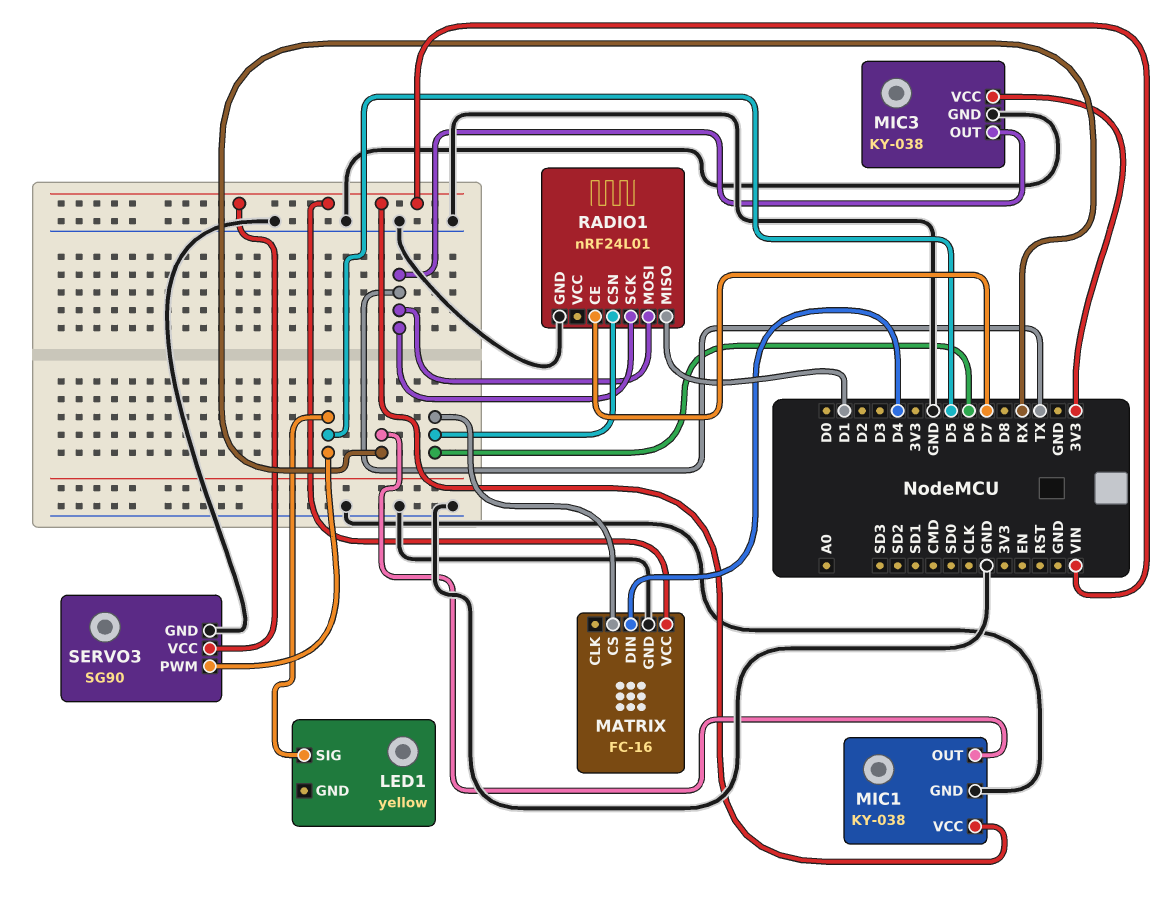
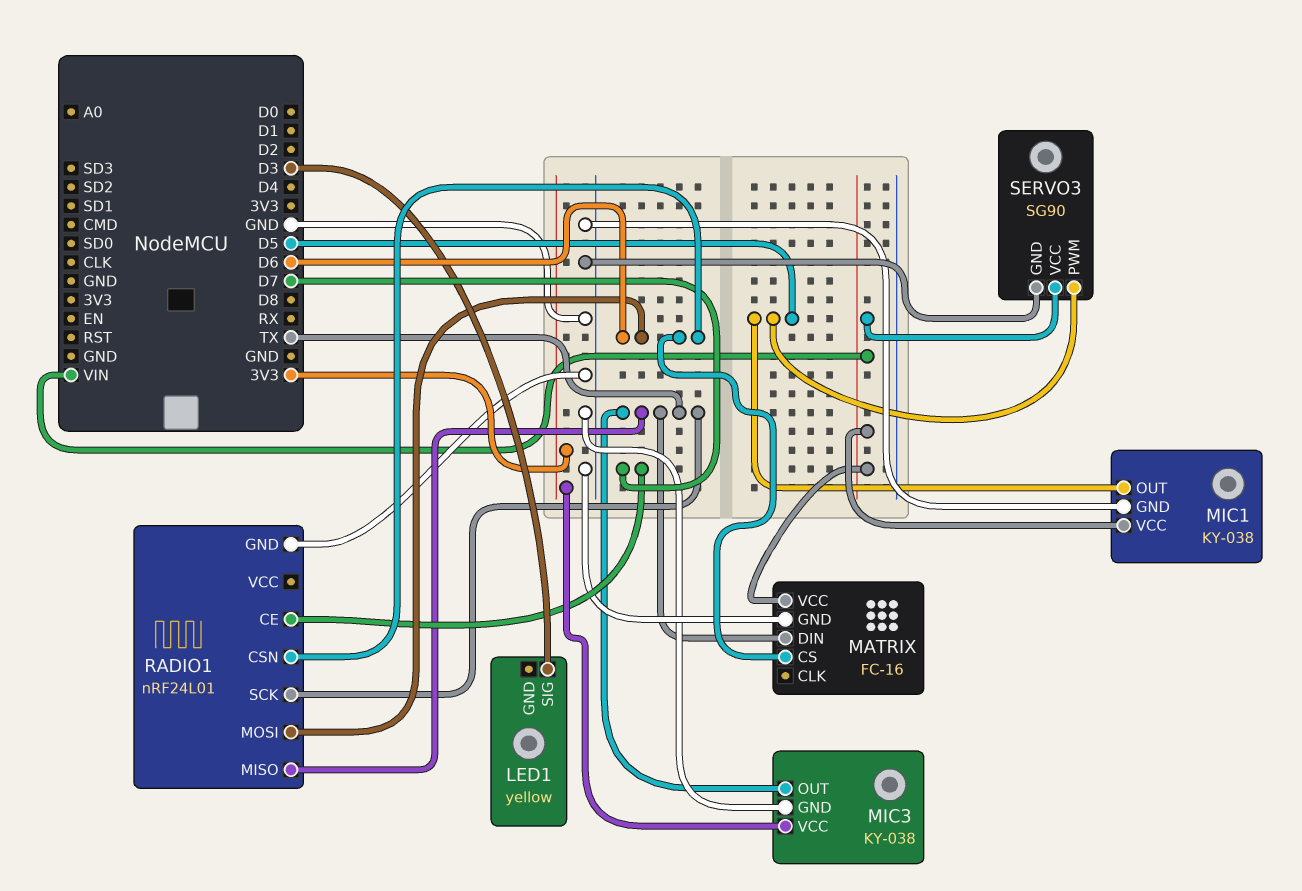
LED1 pin SIG: D5 -> D3
MATRIX pin DIN: D4 -> TX
MIC1 pin OUT: RX -> D5
RADIO1 pin MISO: D1 -> TX
RADIO1 pin MOSI: TX -> D6

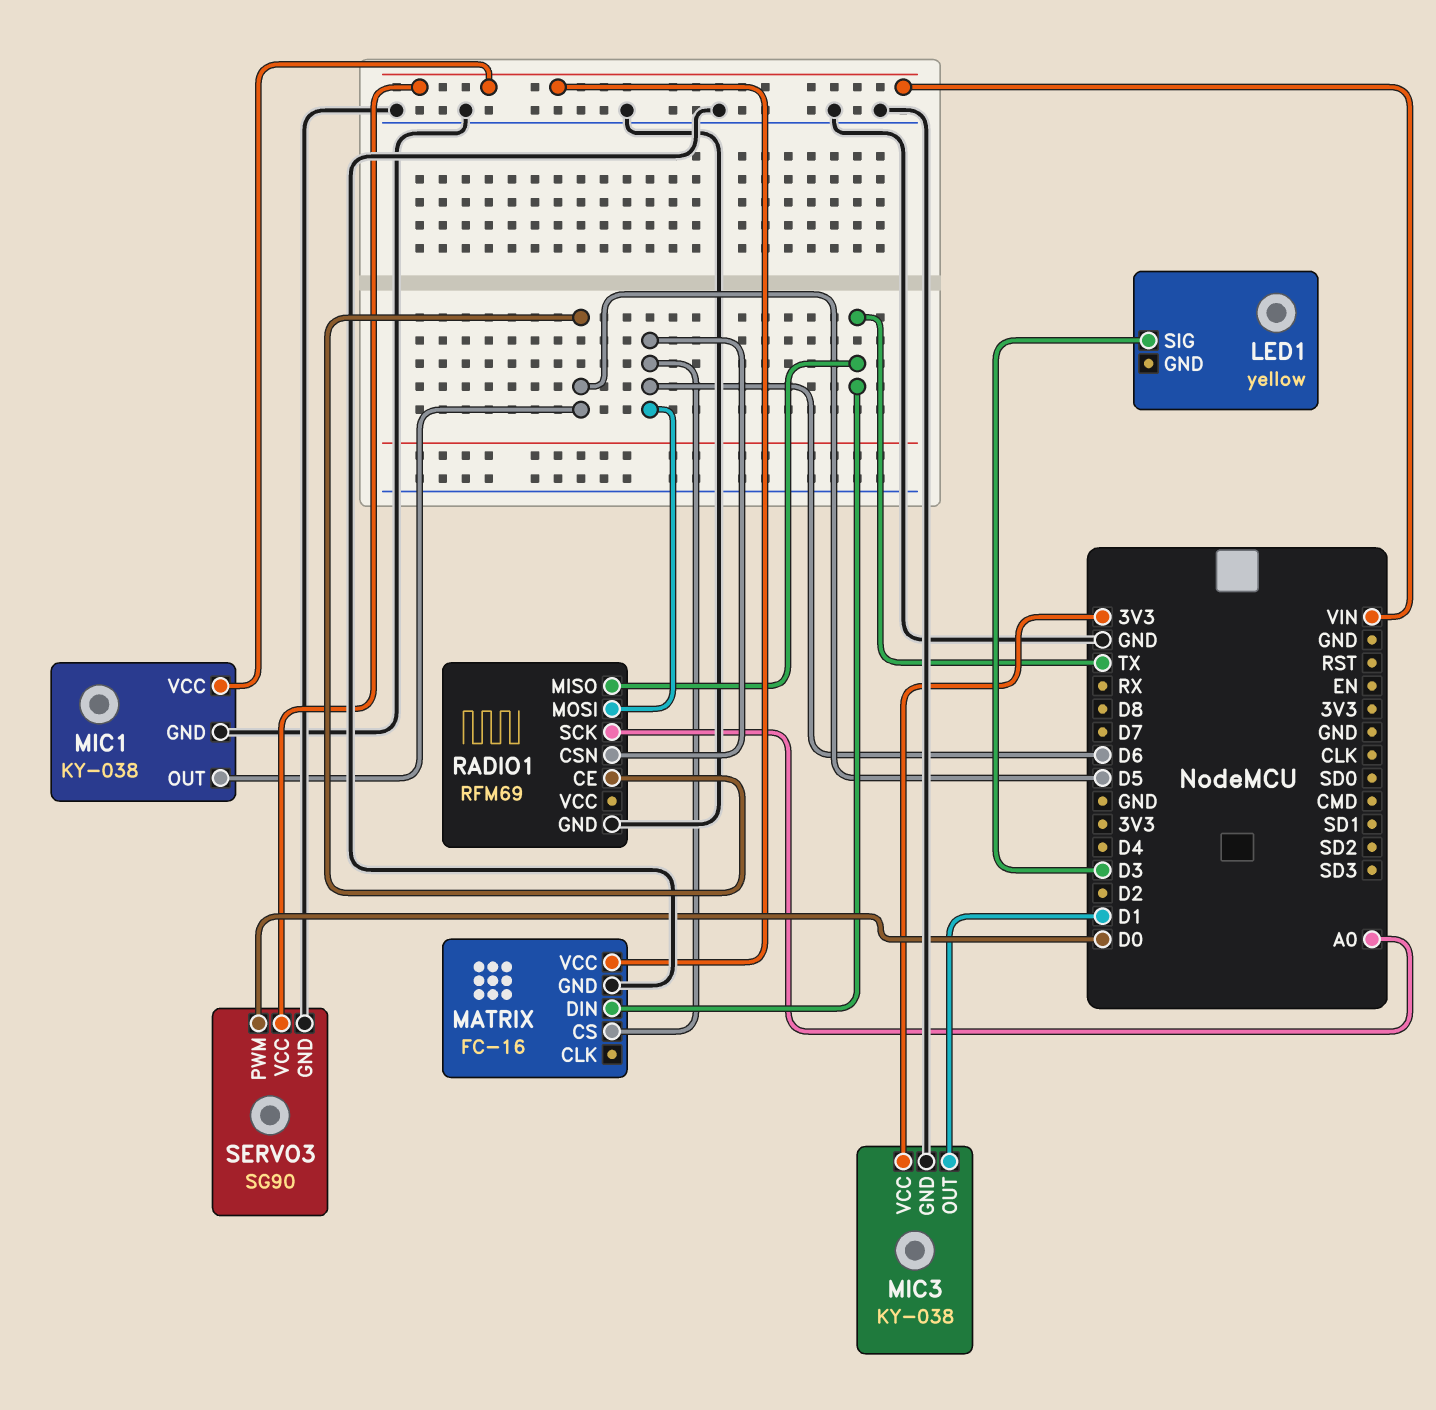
MIC3 pin OUT: TX -> D1
RADIO1: nRF24L01 -> RFM69
RADIO1 pin CE: D7 -> D5
RADIO1 pin SCK: TX -> A0
SERVO3 pin PWM: D5 -> D0

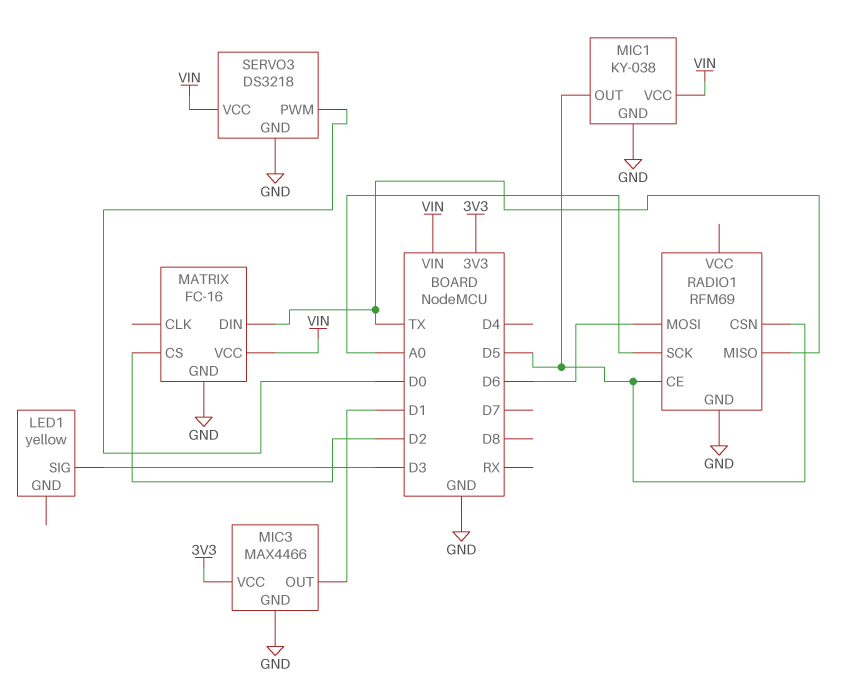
MATRIX pin CS: D6 -> D2
MIC3: KY-038 -> MAX4466
RADIO1 pin CSN: D6 -> D5
SERVO3: SG90 -> DS3218

